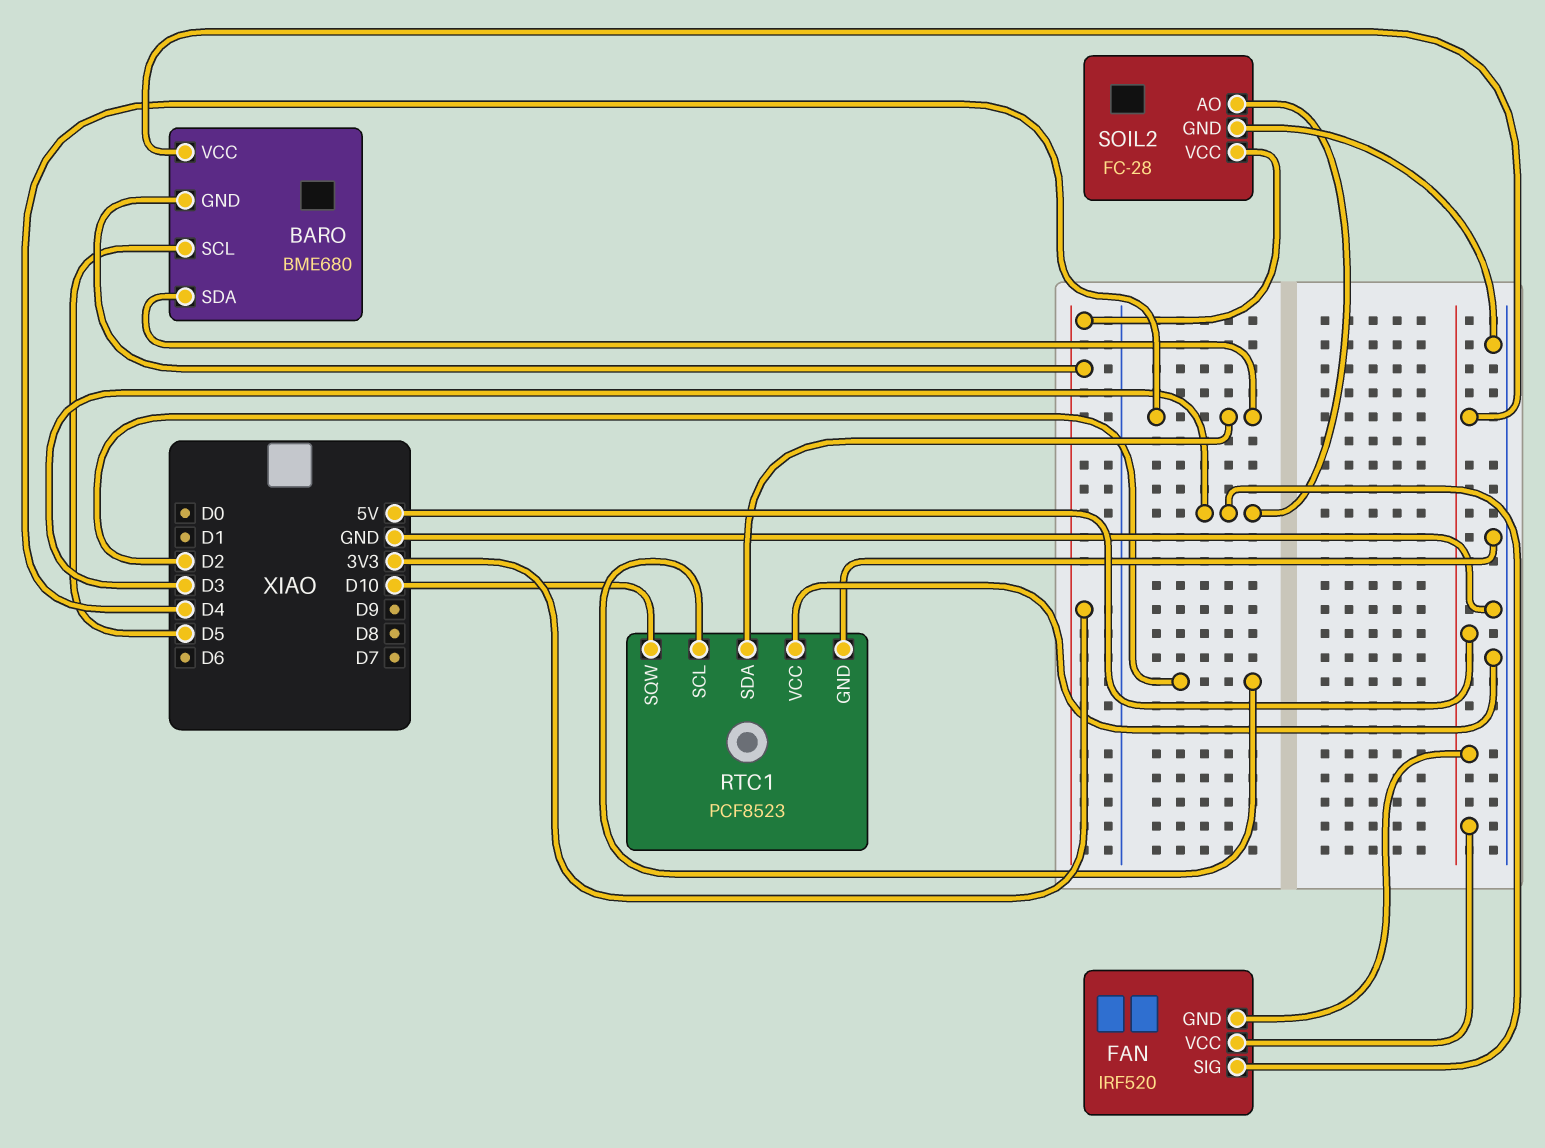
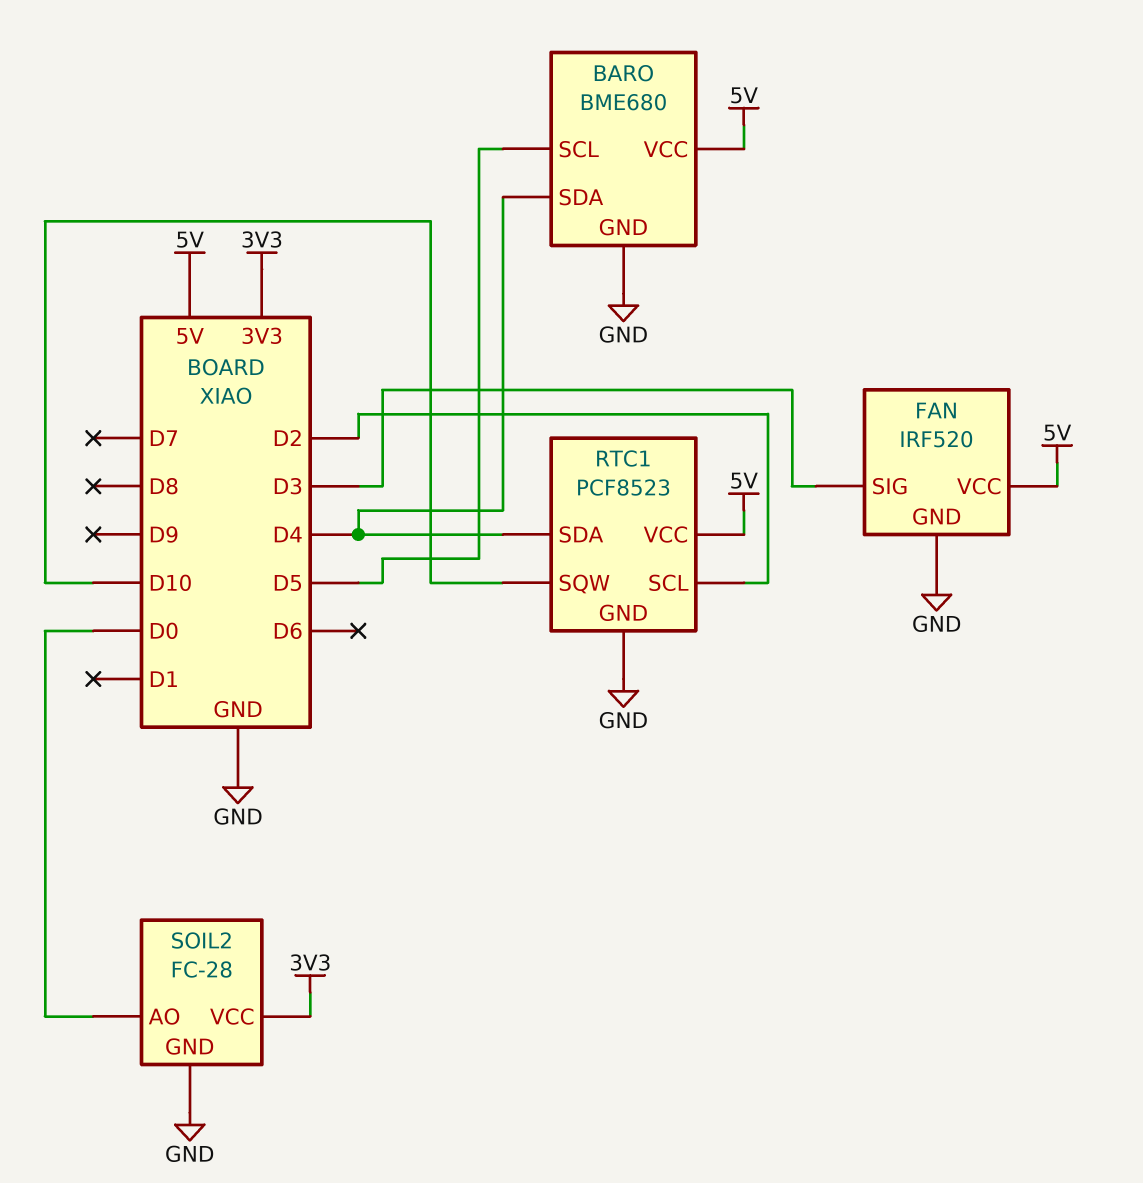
BARO pin GND: 3V3 -> GND
FAN pin GND: 5V -> GND
RTC1 pin VCC: GND -> 5V
SOIL2 pin AO: D3 -> D0

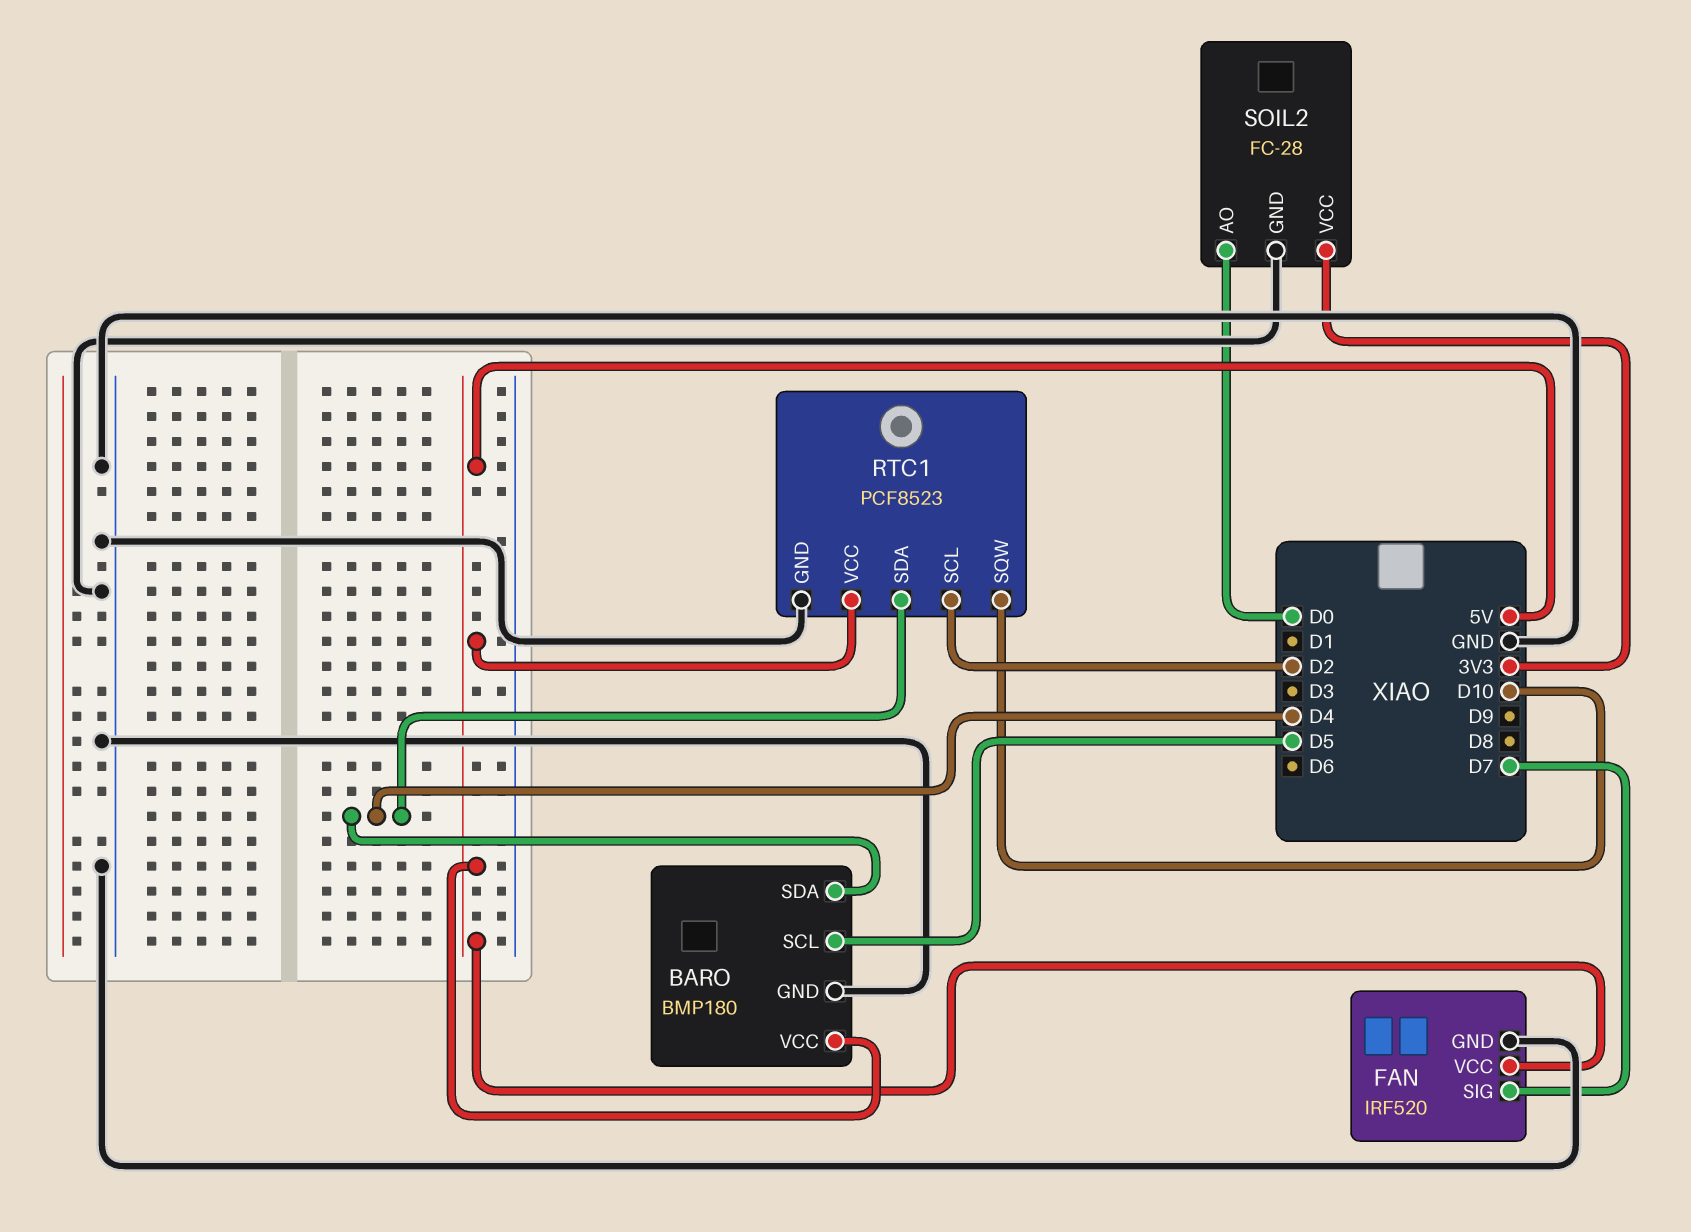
BARO: BME680 -> BMP180
FAN pin SIG: D3 -> D7

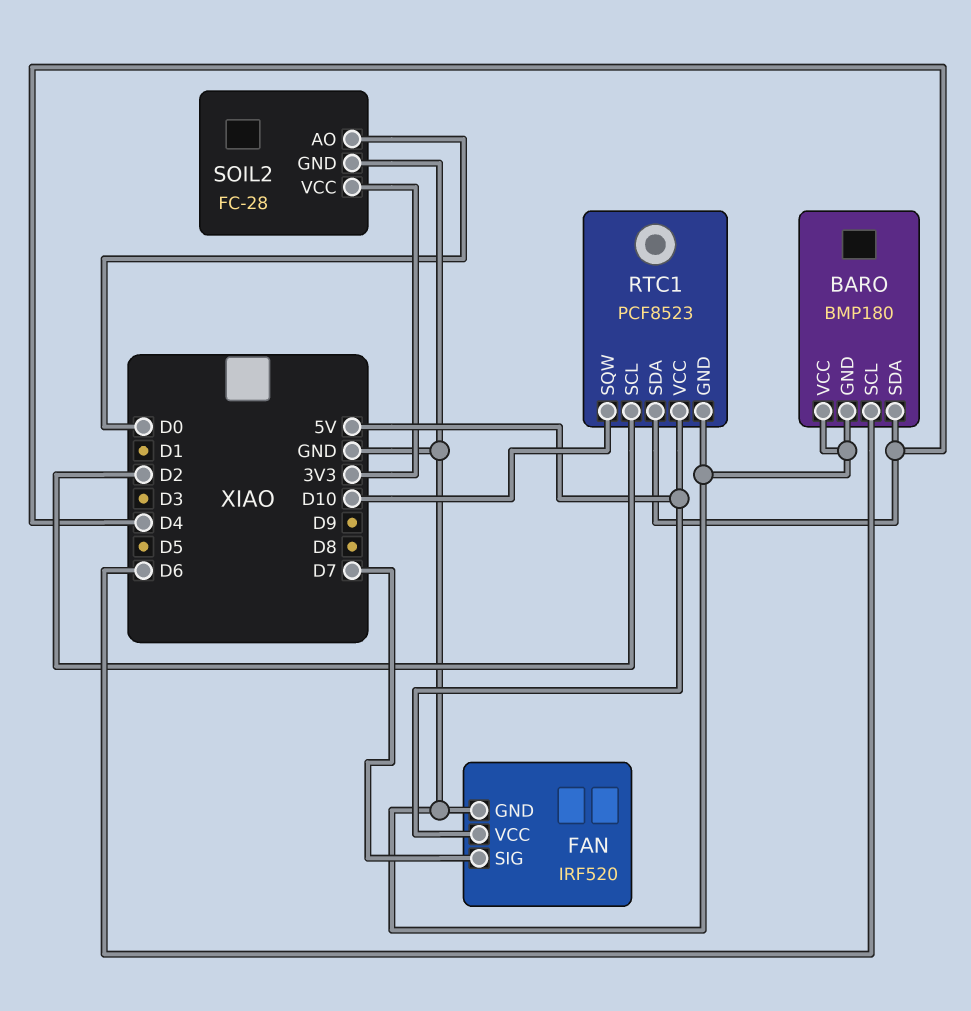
BARO pin SCL: D5 -> D6
BARO pin VCC: 5V -> GND

